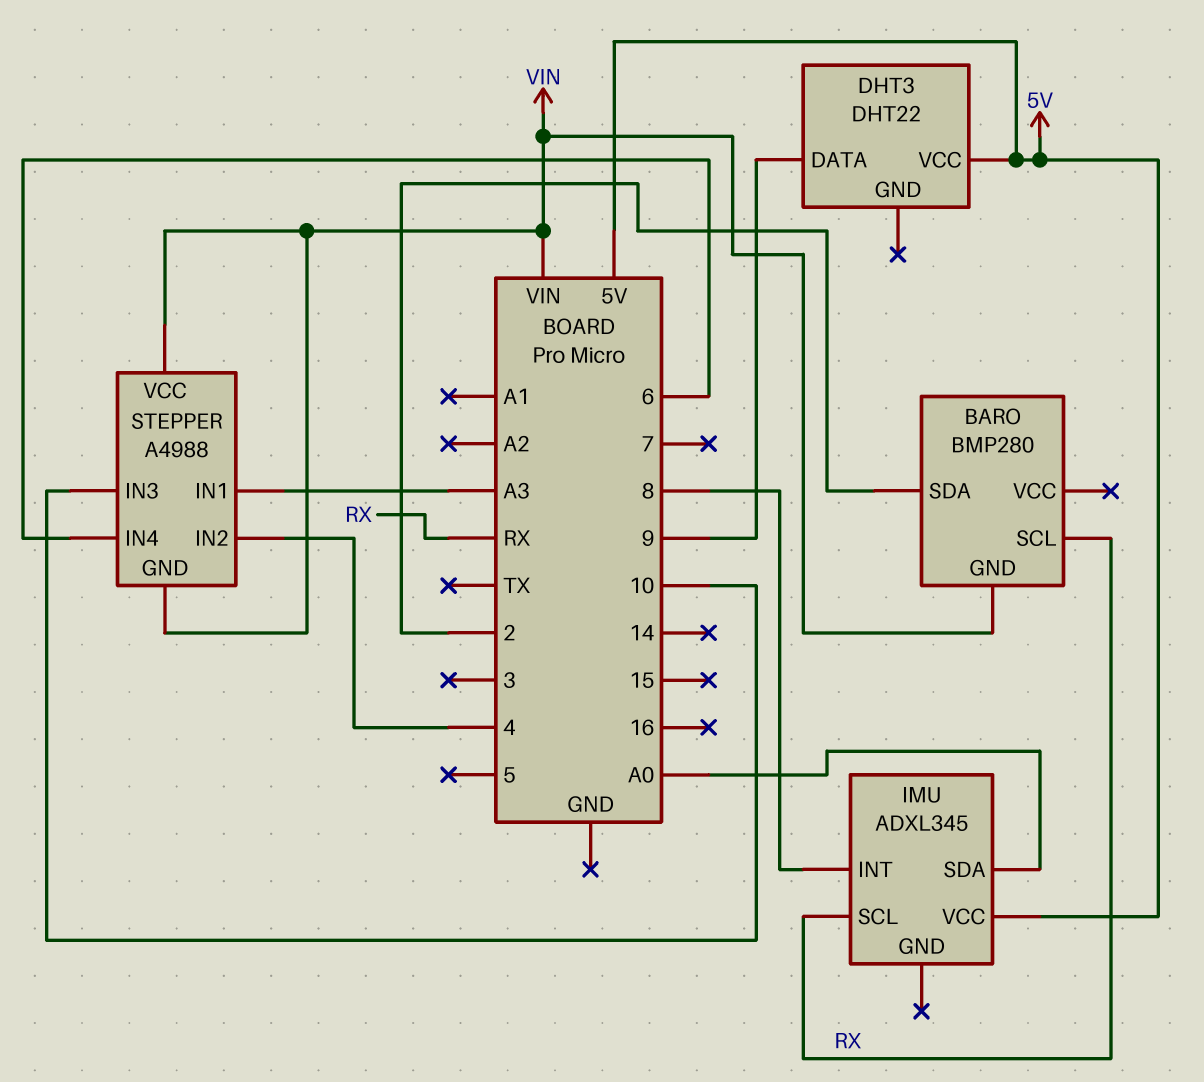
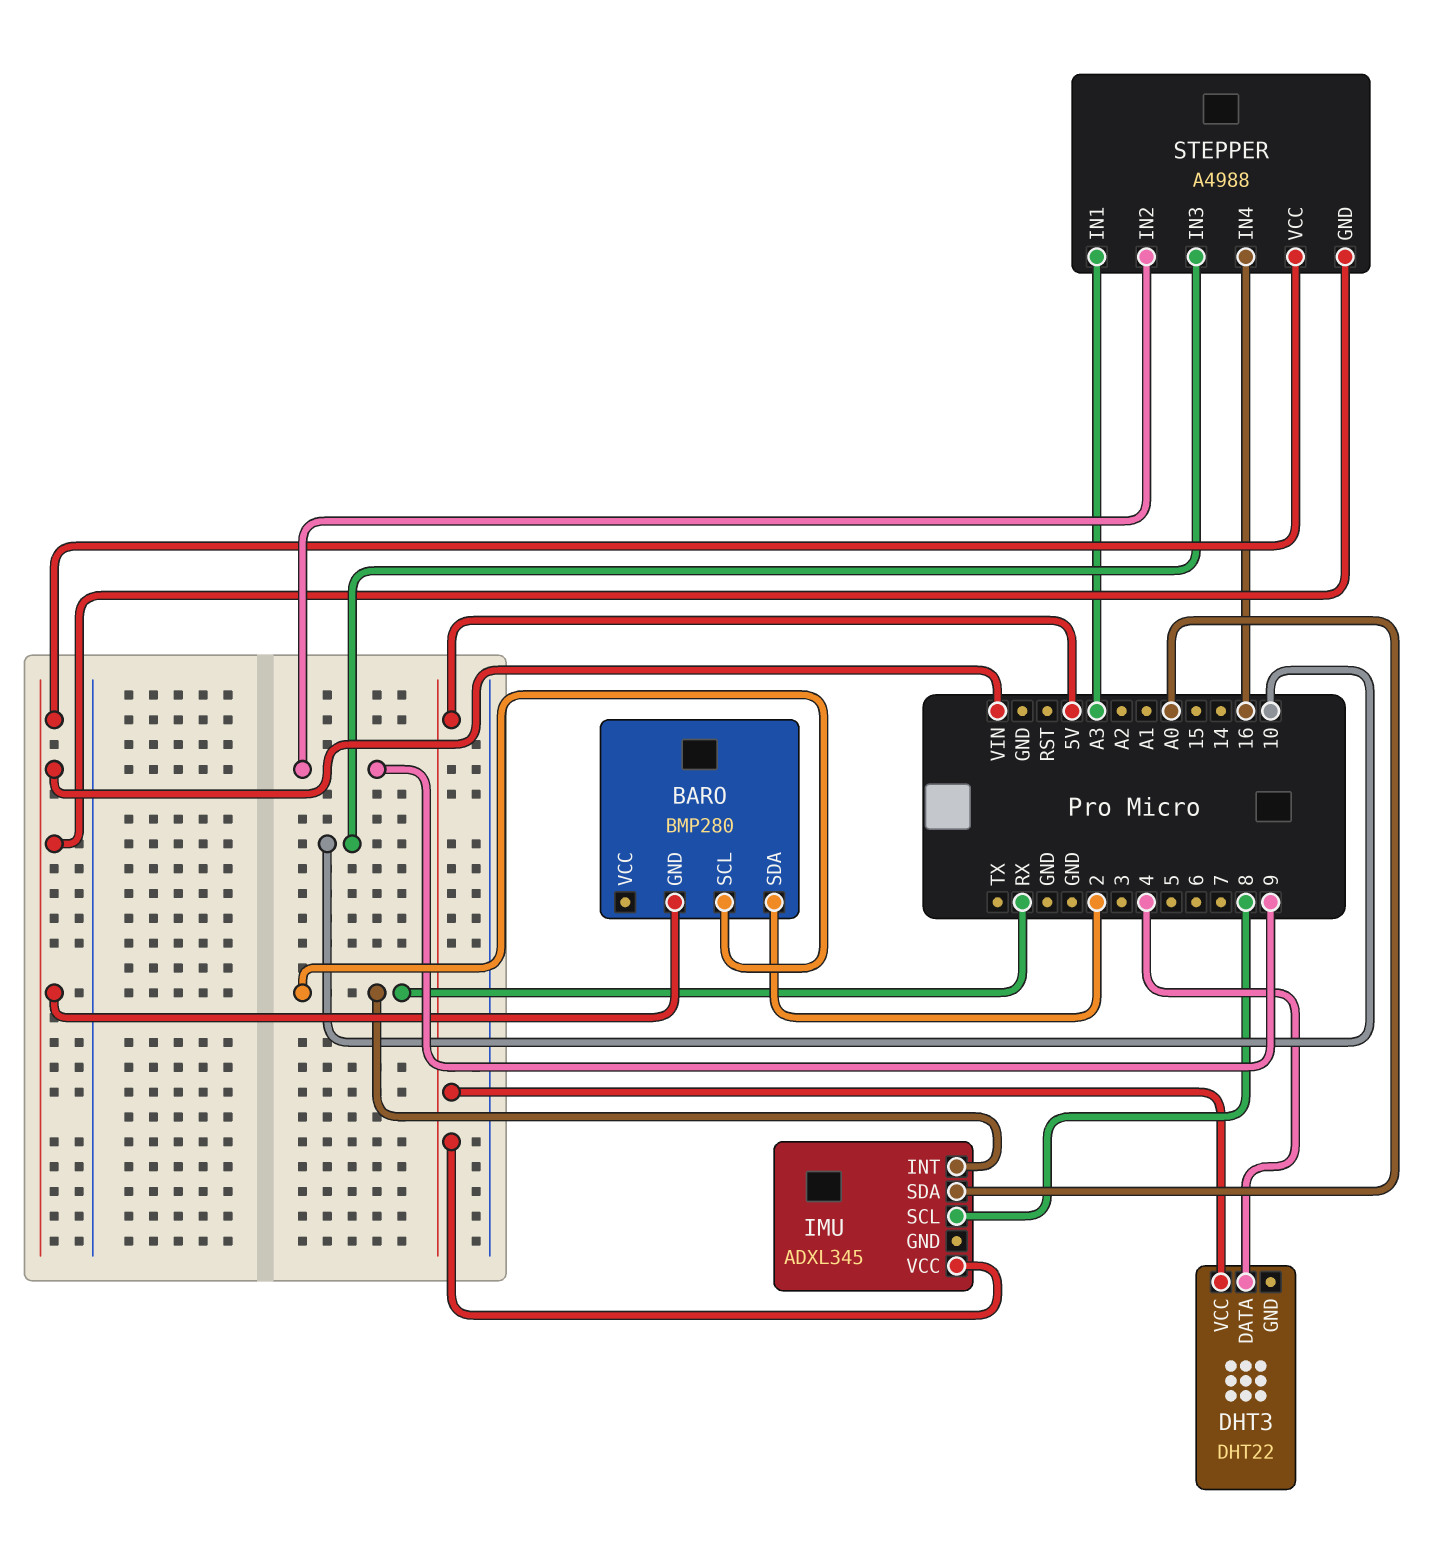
DHT3 pin DATA: 9 -> 4
IMU pin INT: 8 -> RX
IMU pin SCL: RX -> 8
STEPPER pin IN2: 4 -> 9
STEPPER pin IN4: 6 -> 16

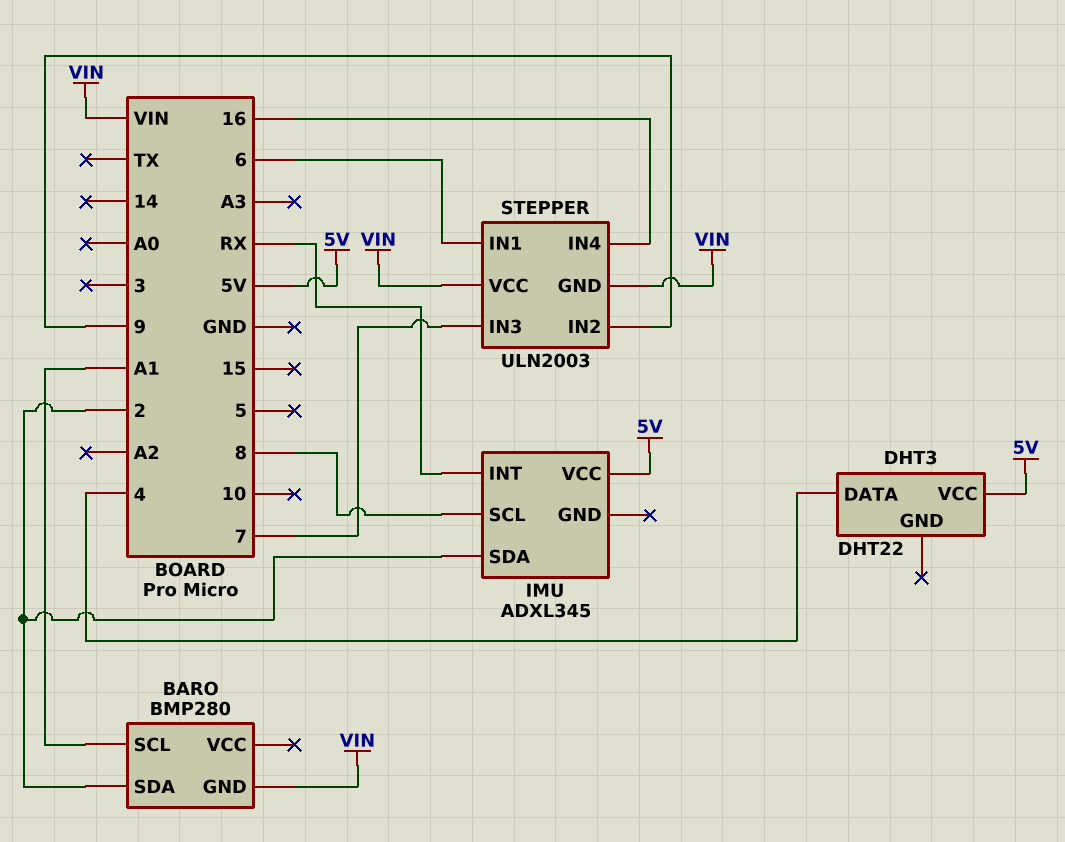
BARO pin SCL: RX -> A1
IMU pin SDA: A0 -> 2
STEPPER: A4988 -> ULN2003
STEPPER pin IN1: A3 -> 6
STEPPER pin IN3: 10 -> 7

